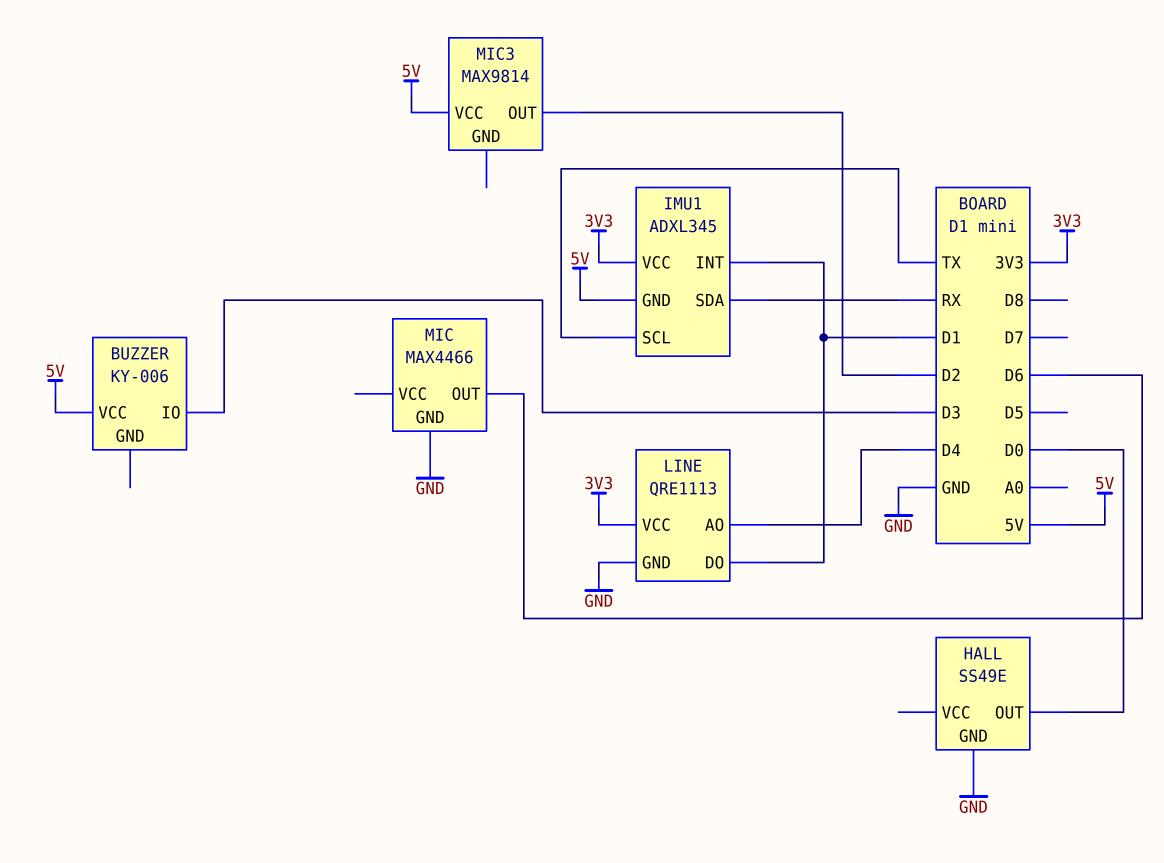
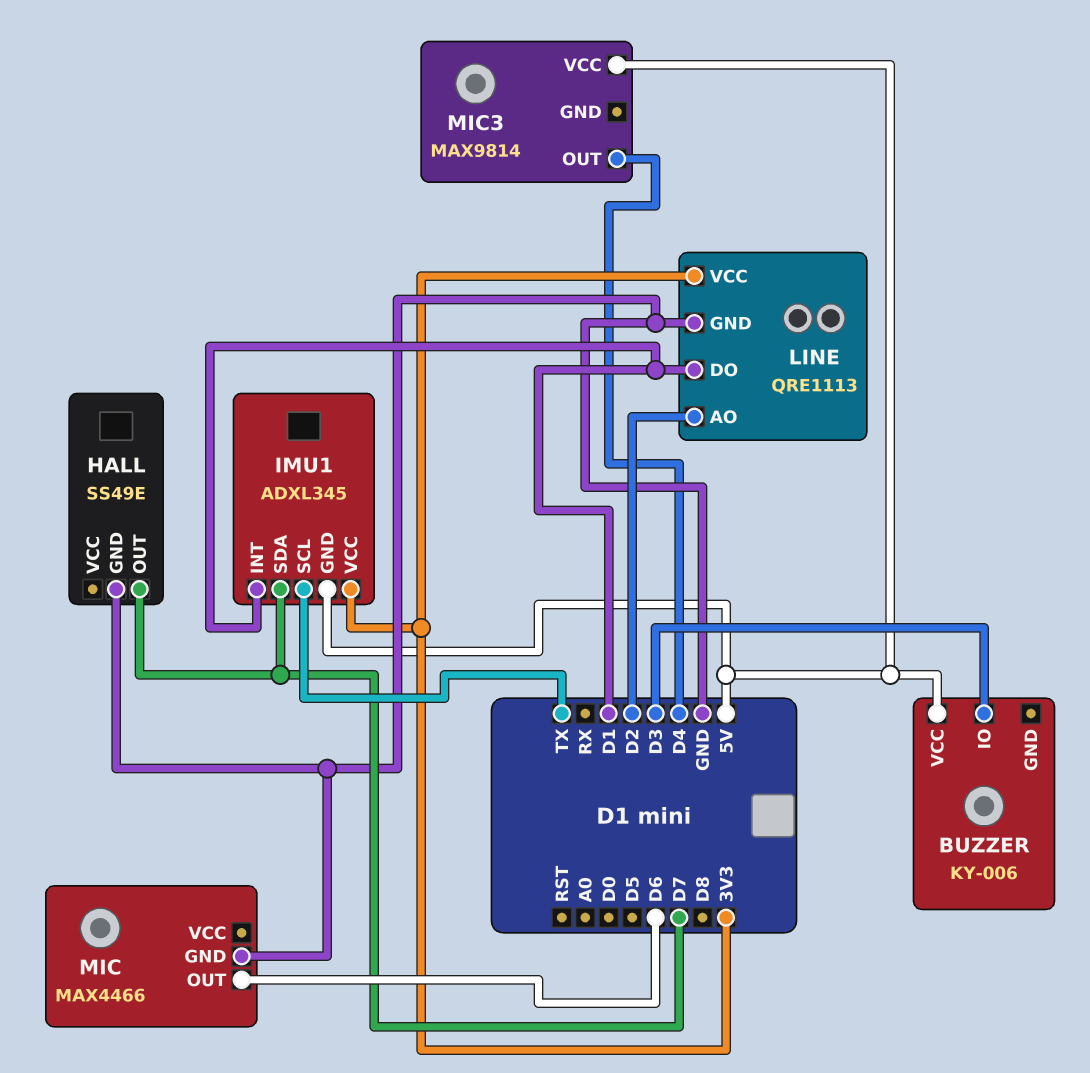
HALL pin OUT: D0 -> D7
IMU1 pin SDA: RX -> D7
LINE pin AO: D4 -> D2
MIC3 pin OUT: D2 -> D4

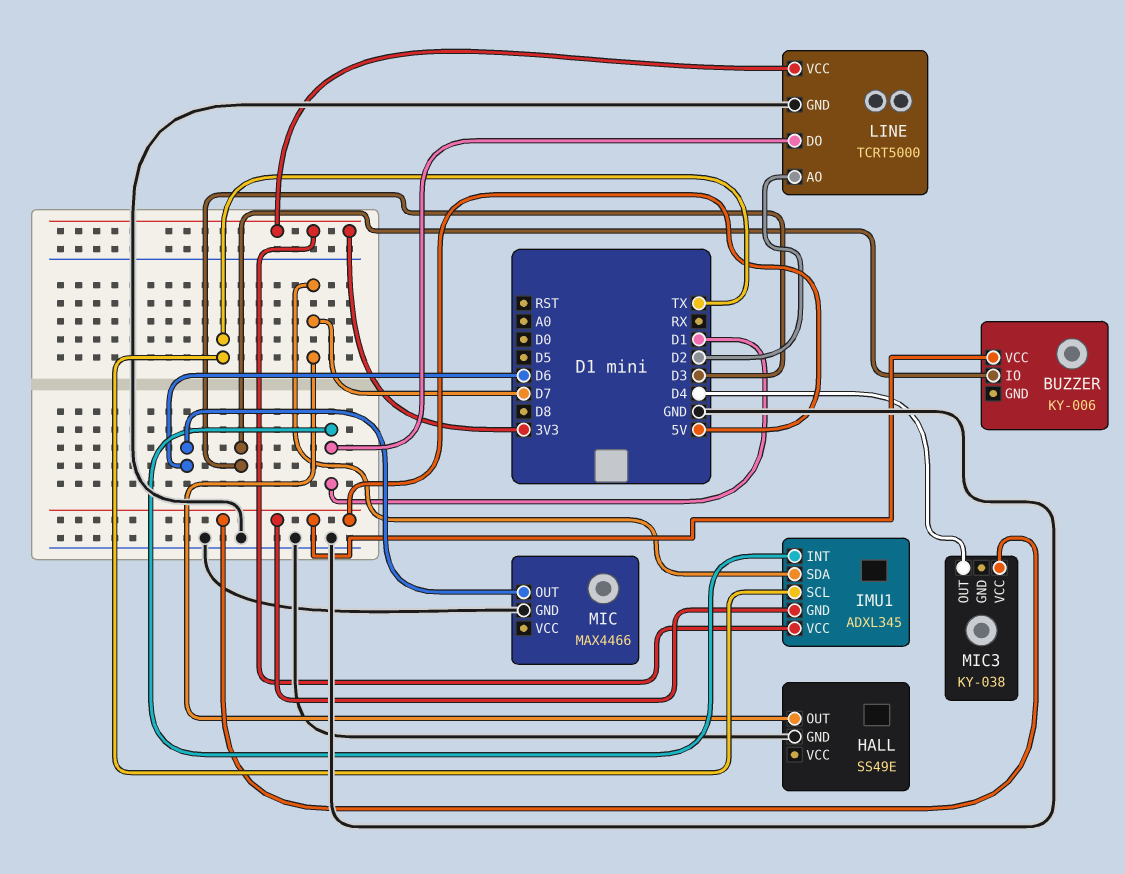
LINE: QRE1113 -> TCRT5000
MIC3: MAX9814 -> KY-038

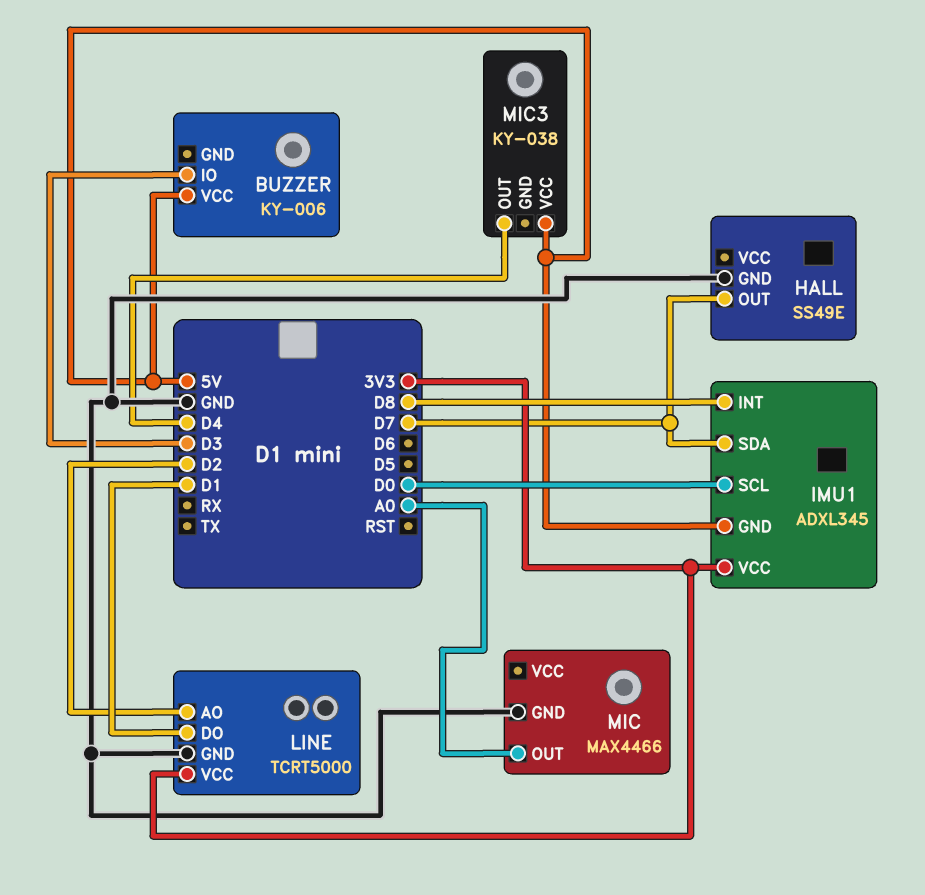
IMU1 pin INT: D1 -> D8
IMU1 pin SCL: TX -> D0
MIC pin OUT: D6 -> A0

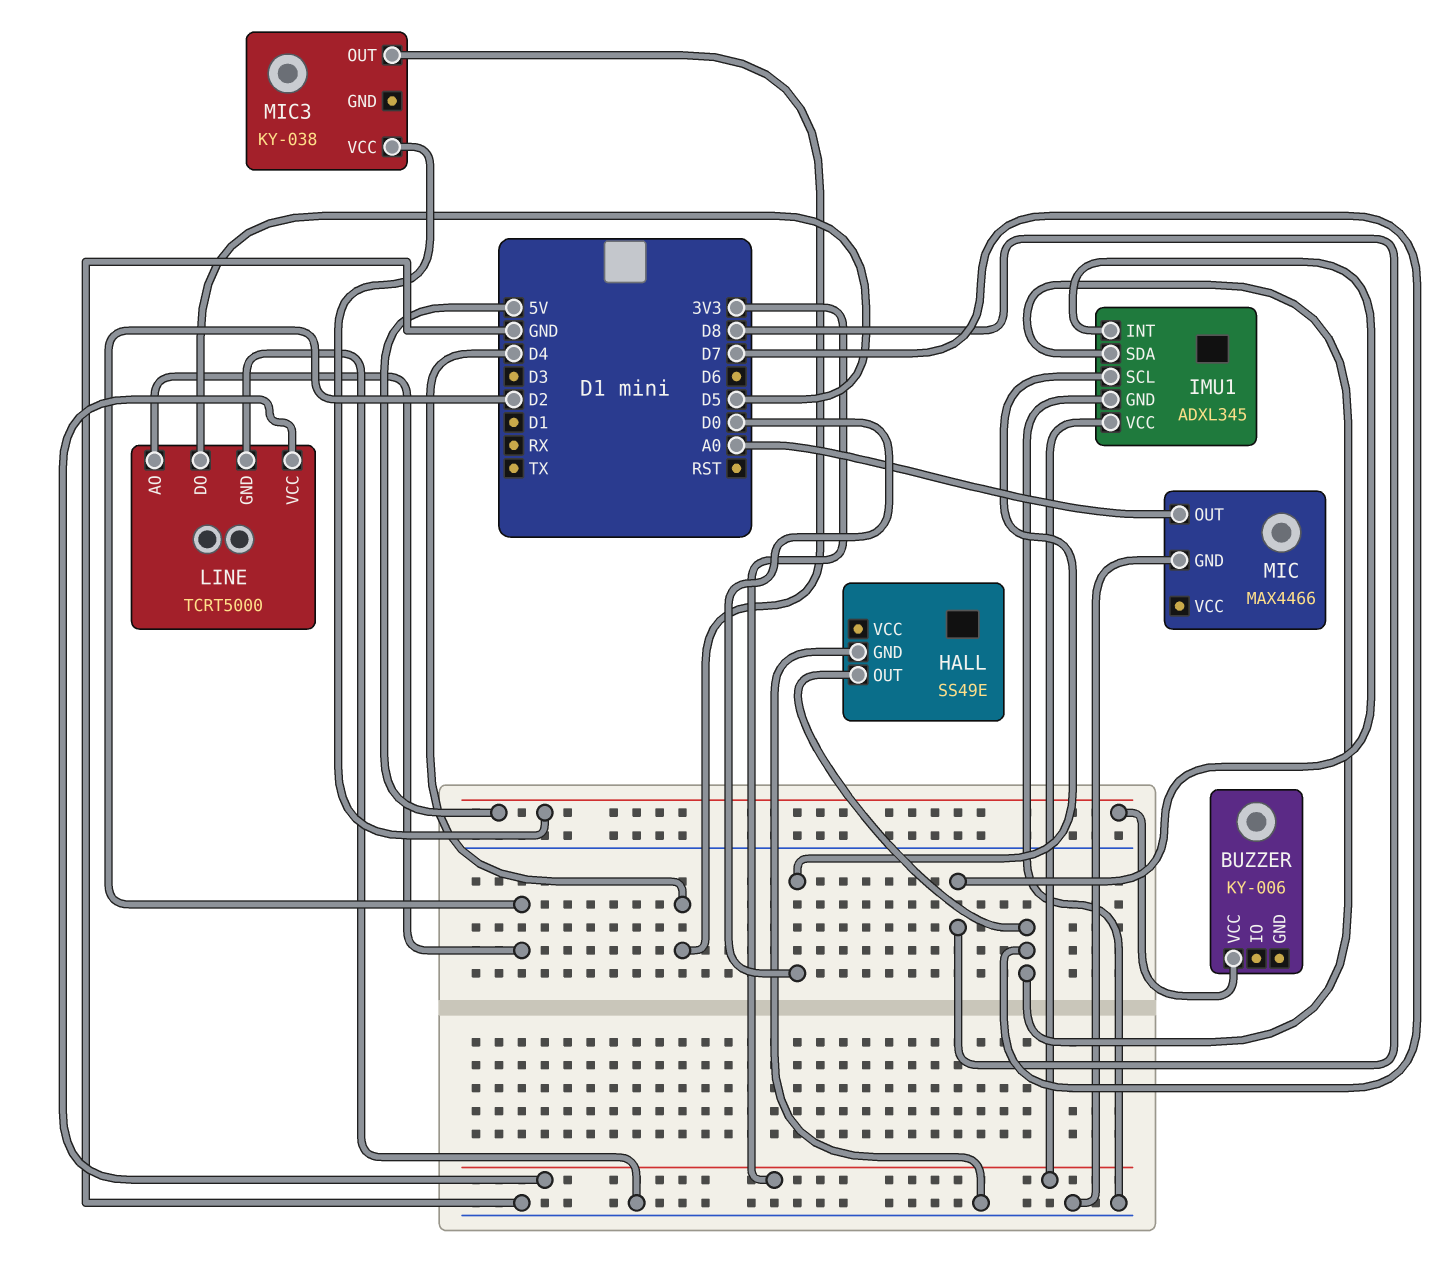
BUZZER pin IO: D3 -> none
IMU1 pin GND: 5V -> GND
LINE pin DO: D1 -> D5

